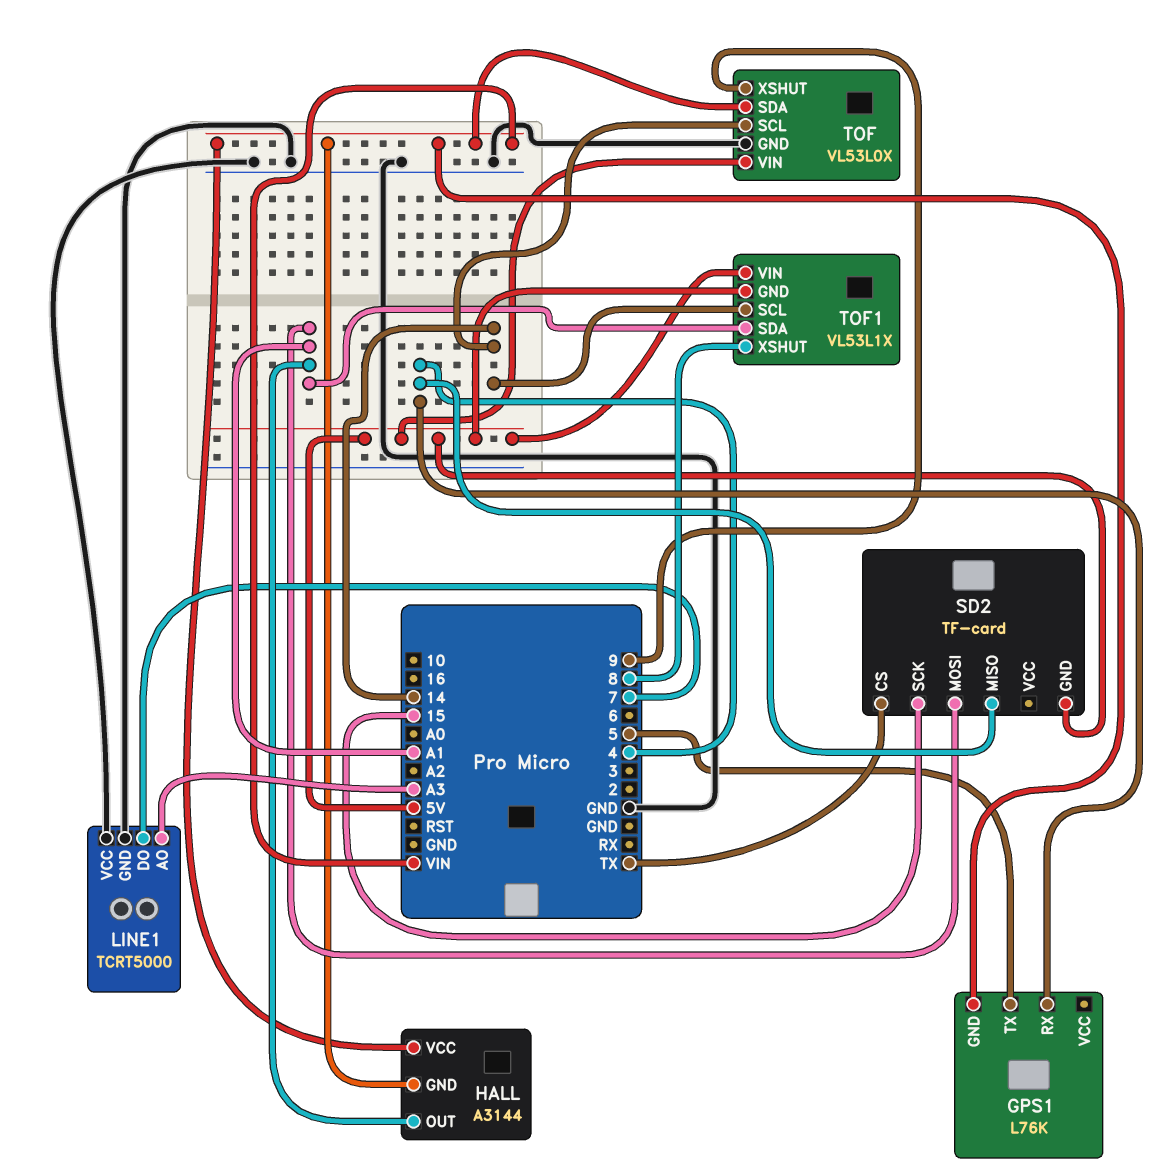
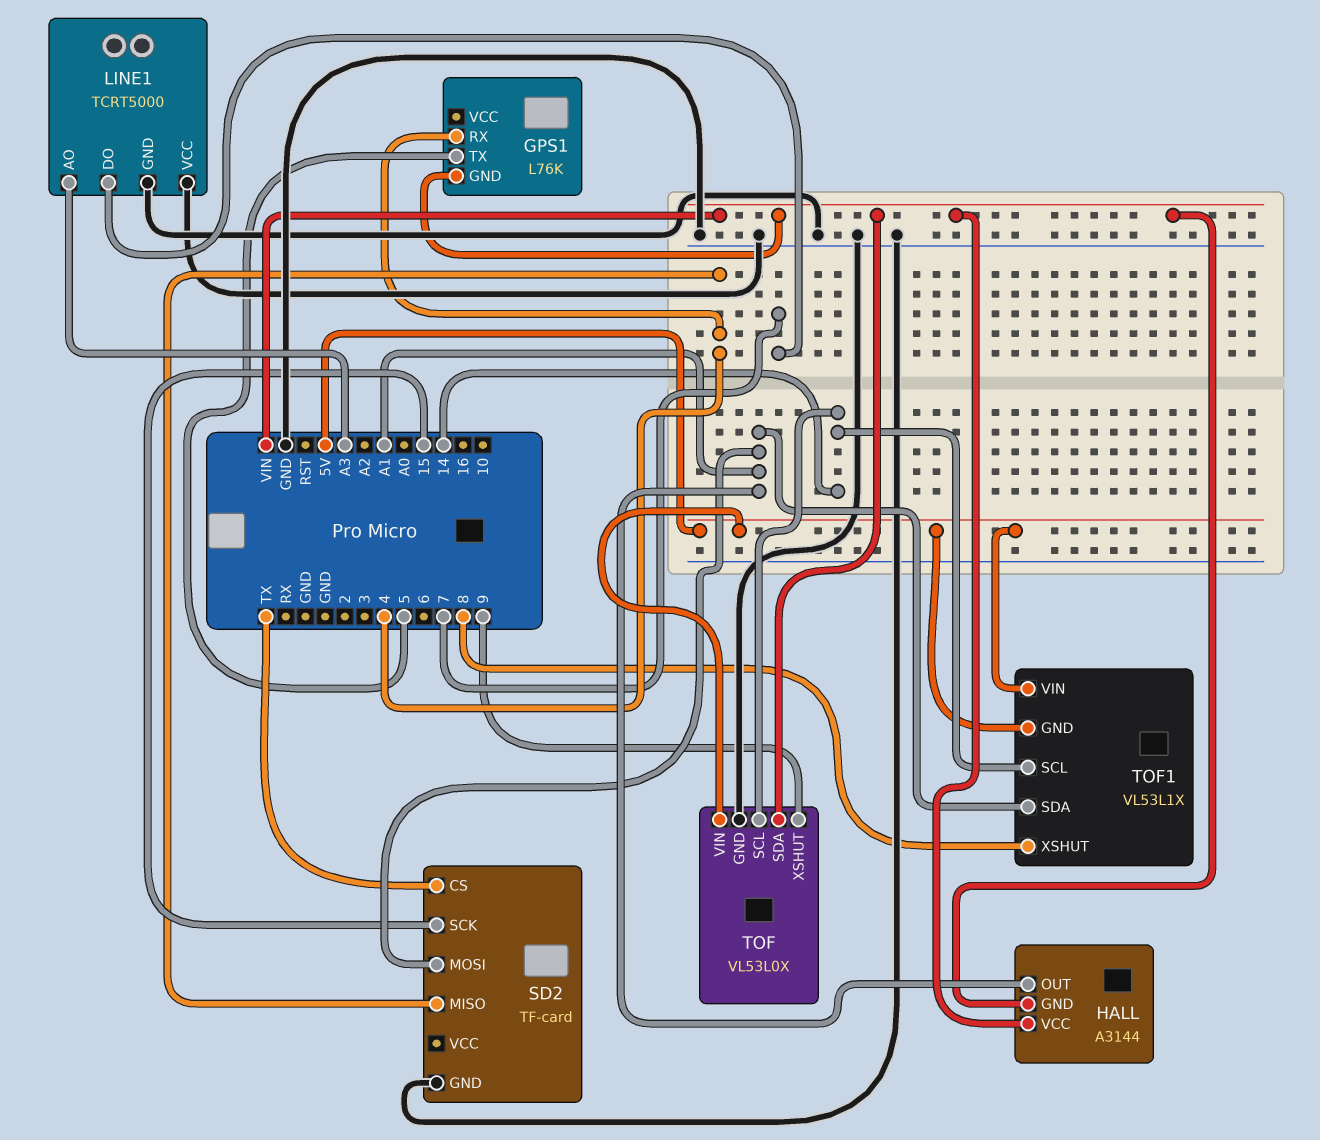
SD2 pin GND: 5V -> GND

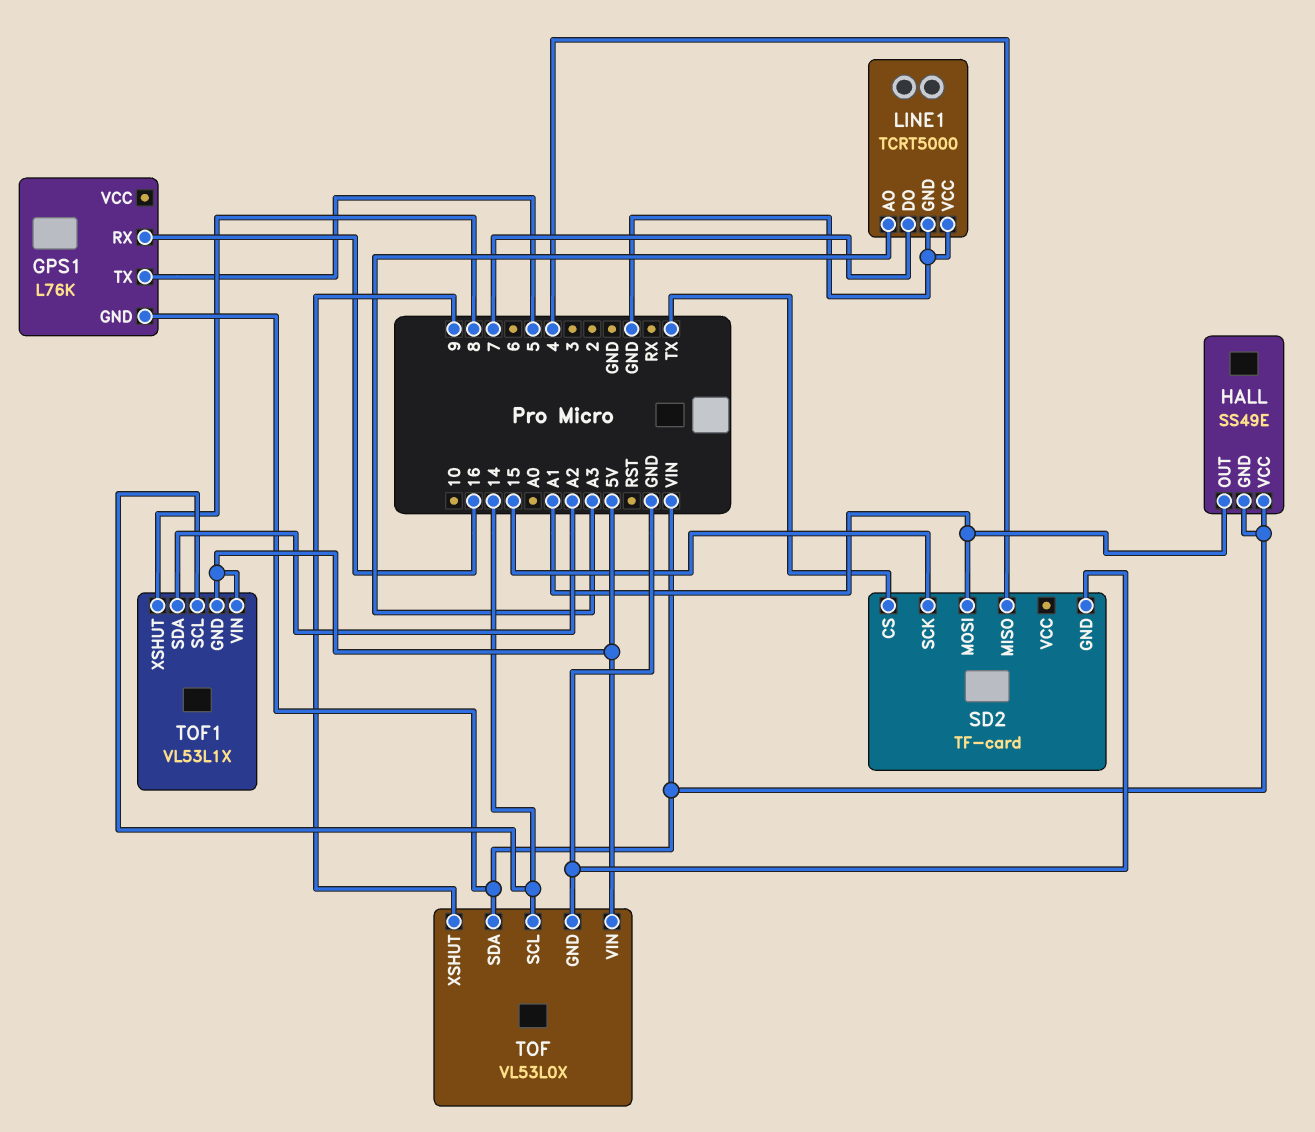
GPS1 pin RX: 4 -> 16
HALL: A3144 -> SS49E
TOF1 pin SDA: A1 -> A2

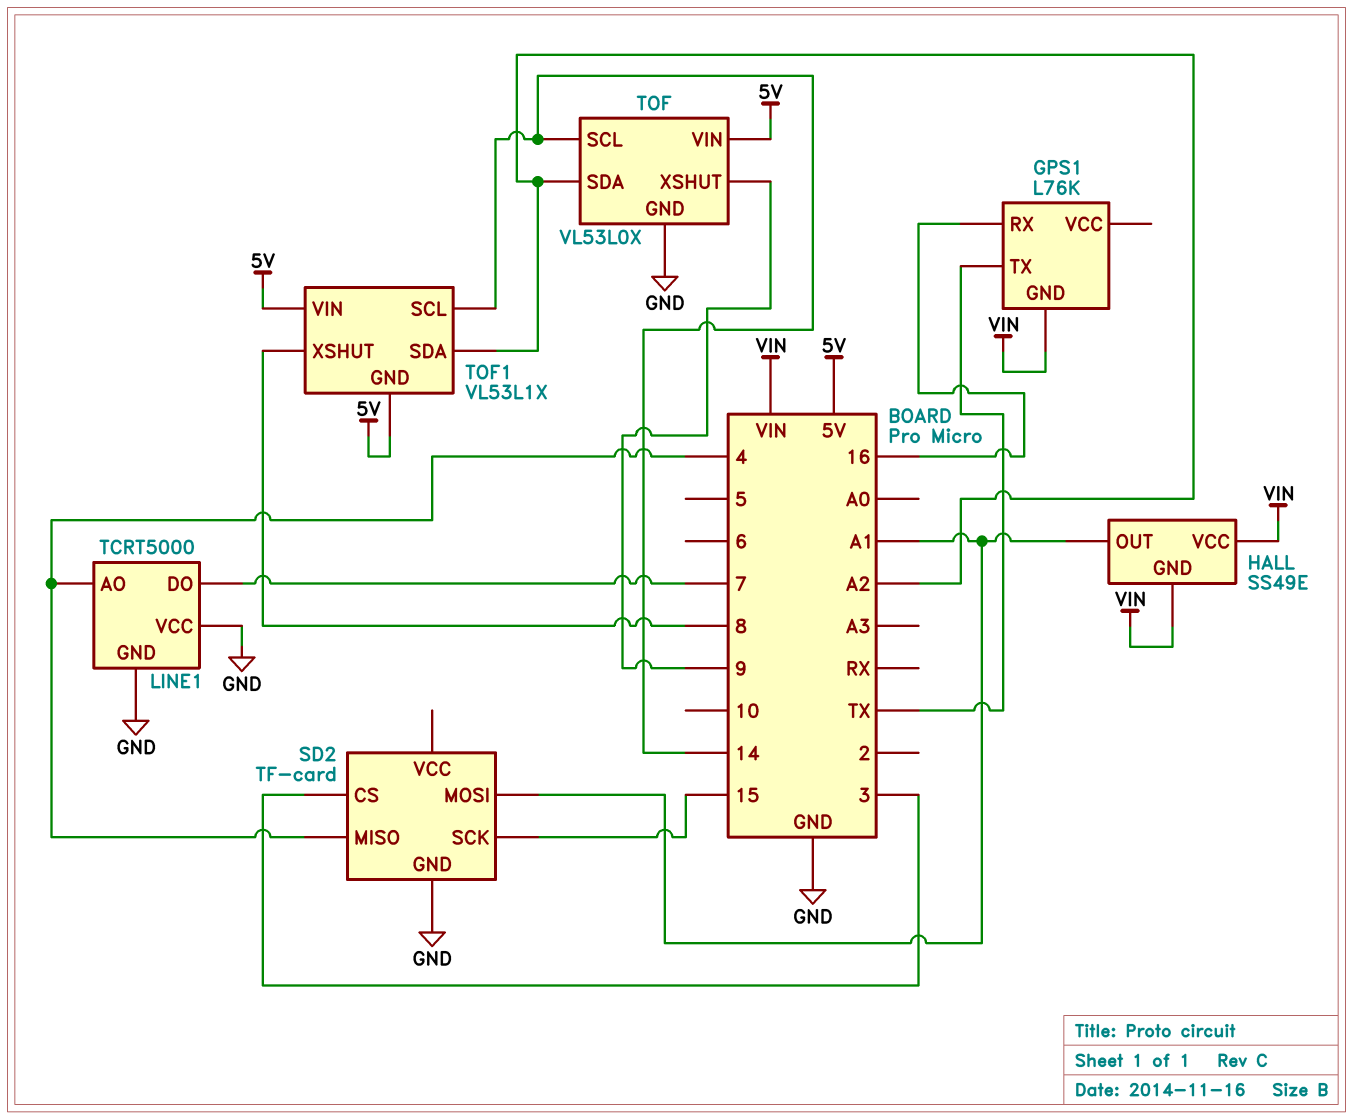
GPS1 pin TX: 5 -> TX
LINE1 pin AO: A3 -> 4
SD2 pin CS: TX -> 3
TOF pin SDA: VIN -> A2

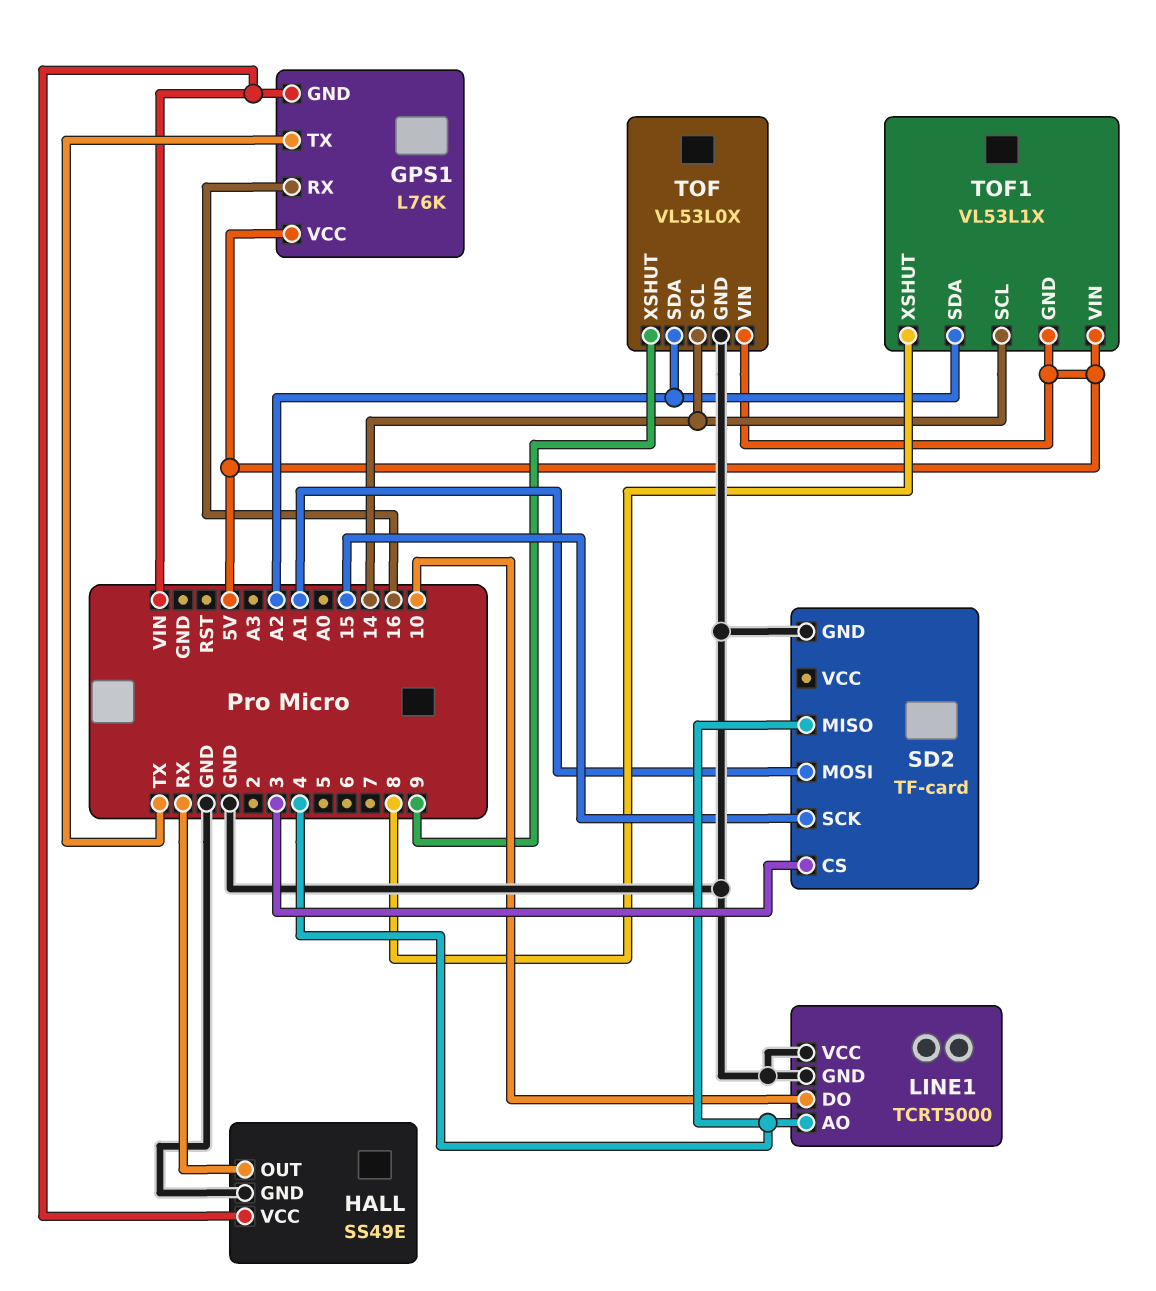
GPS1 pin VCC: none -> 5V
HALL pin GND: VIN -> GND
HALL pin OUT: A1 -> RX
LINE1 pin DO: 7 -> 10

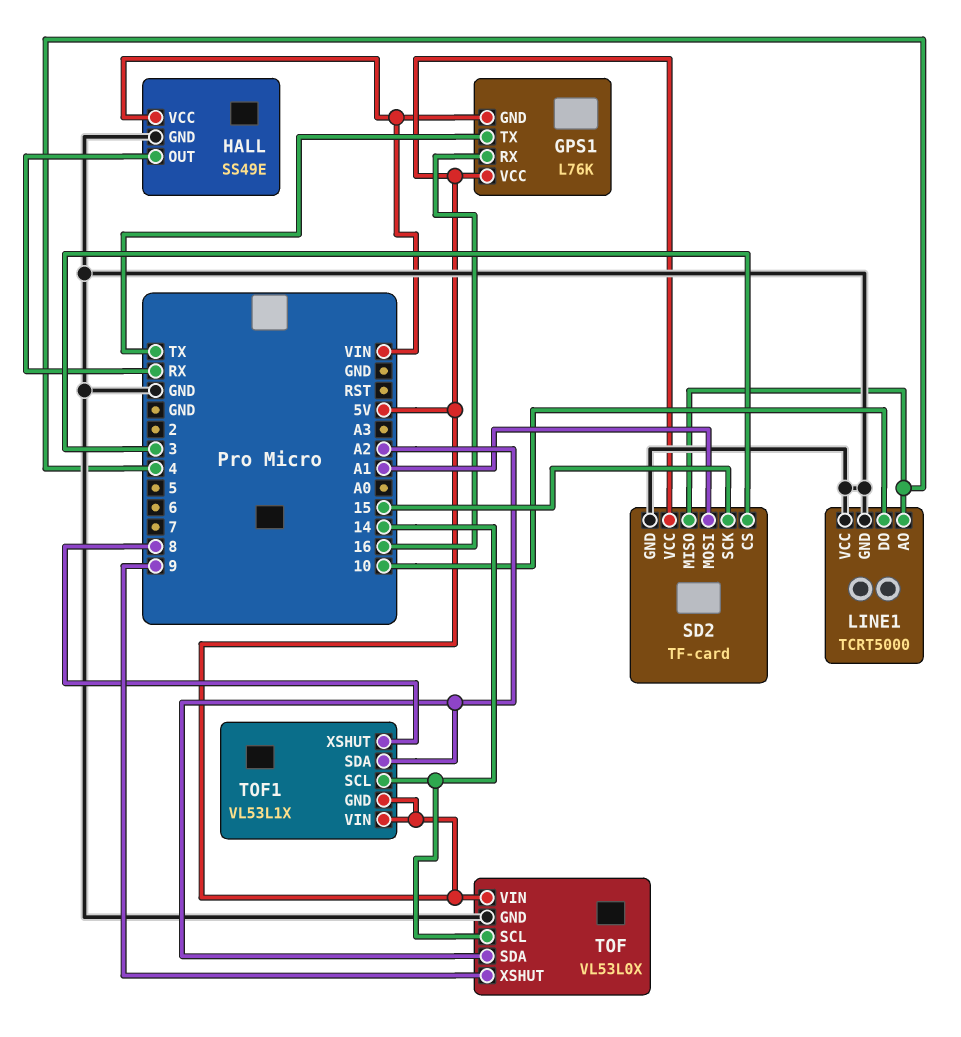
SD2 pin VCC: none -> 5V

